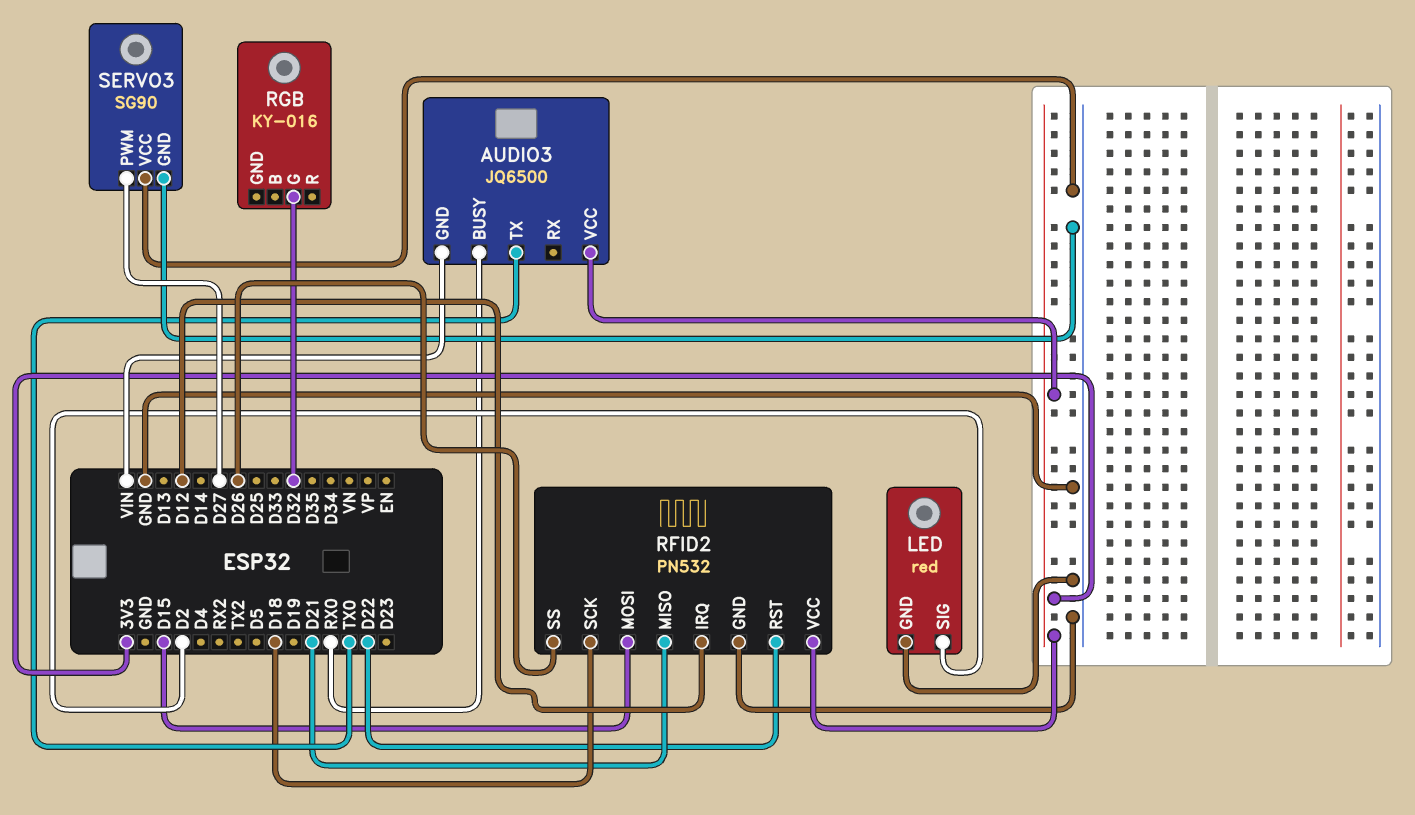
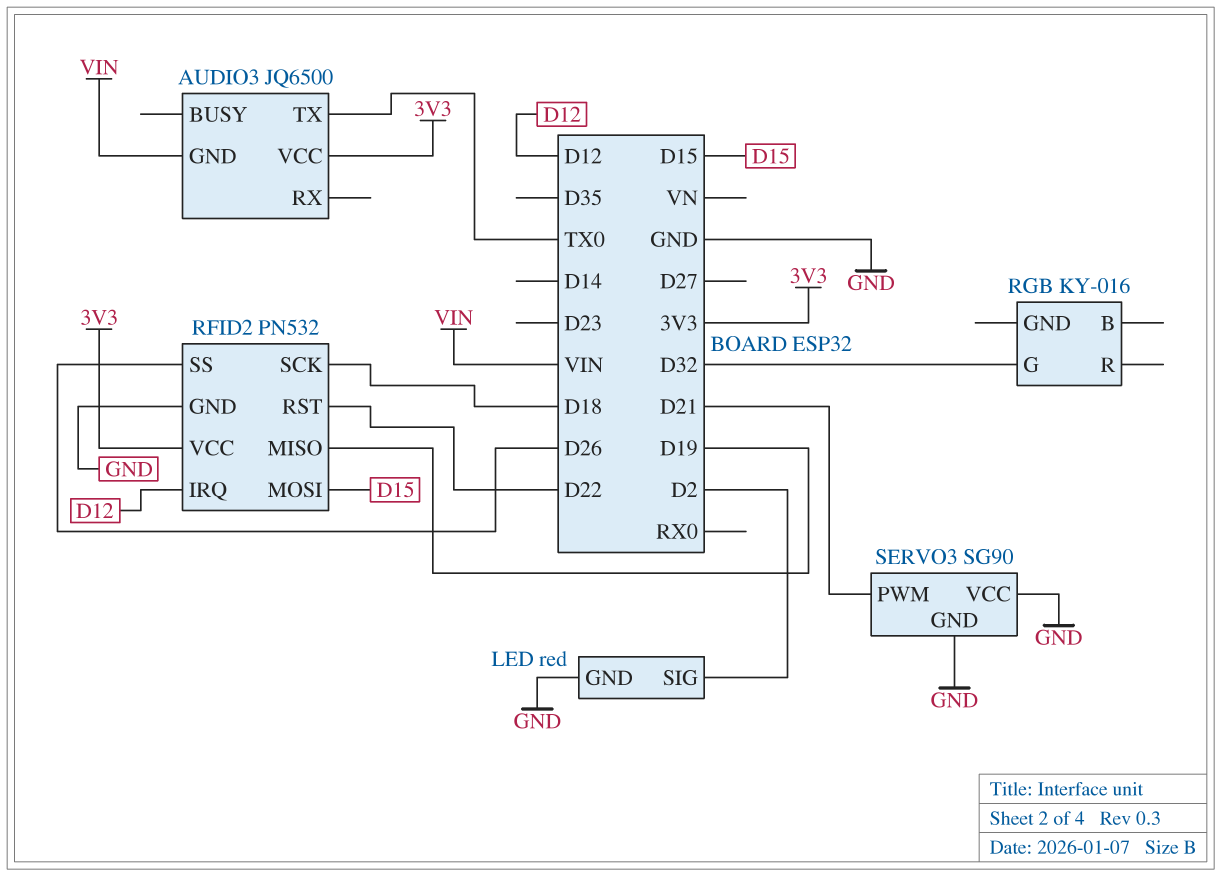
AUDIO3 pin BUSY: RX0 -> none
RFID2 pin MISO: D21 -> D19
SERVO3 pin PWM: D27 -> D21

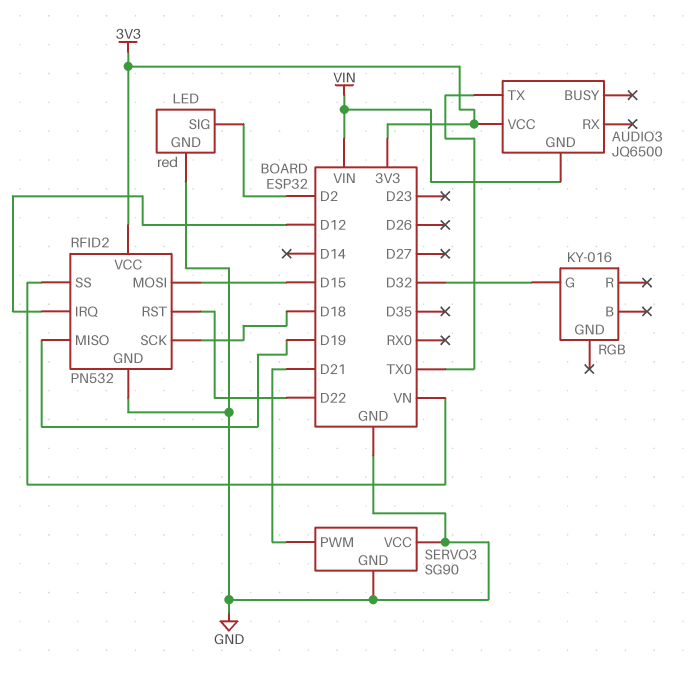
RFID2 pin SS: D26 -> VN

